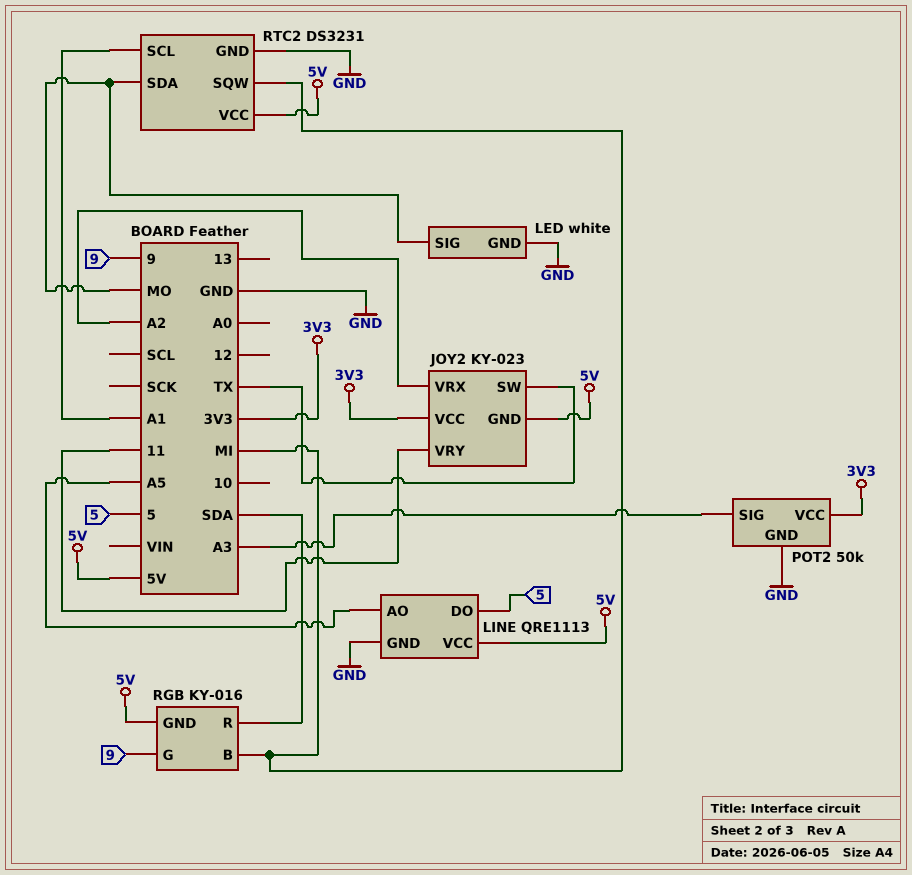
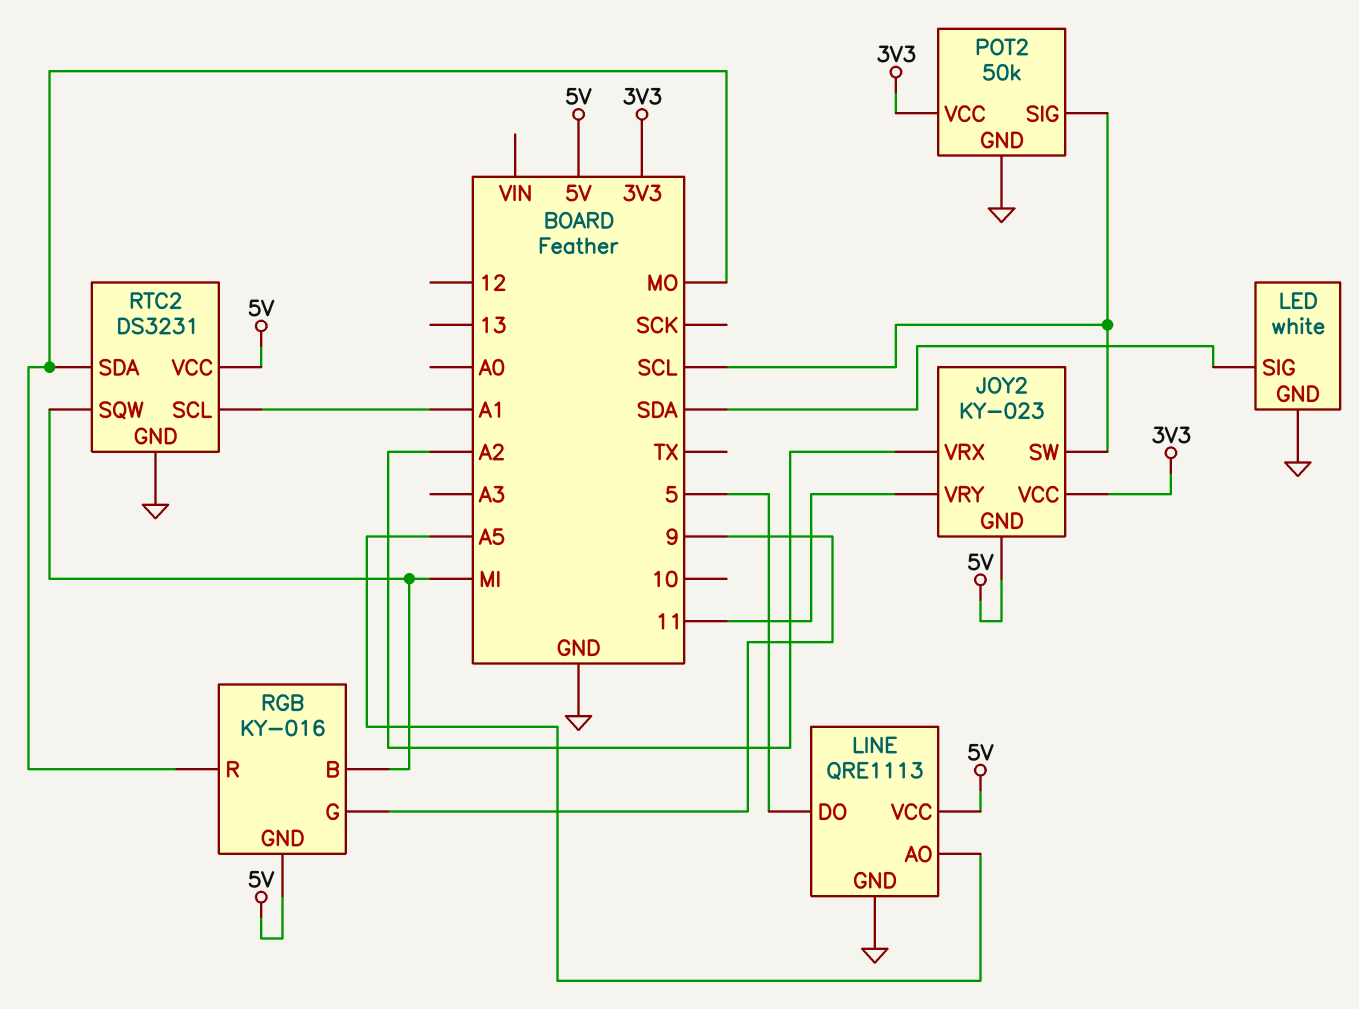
JOY2 pin SW: TX -> SCL
LED pin SIG: MO -> SDA
POT2 pin SIG: A3 -> SCL
RGB pin R: SDA -> MO

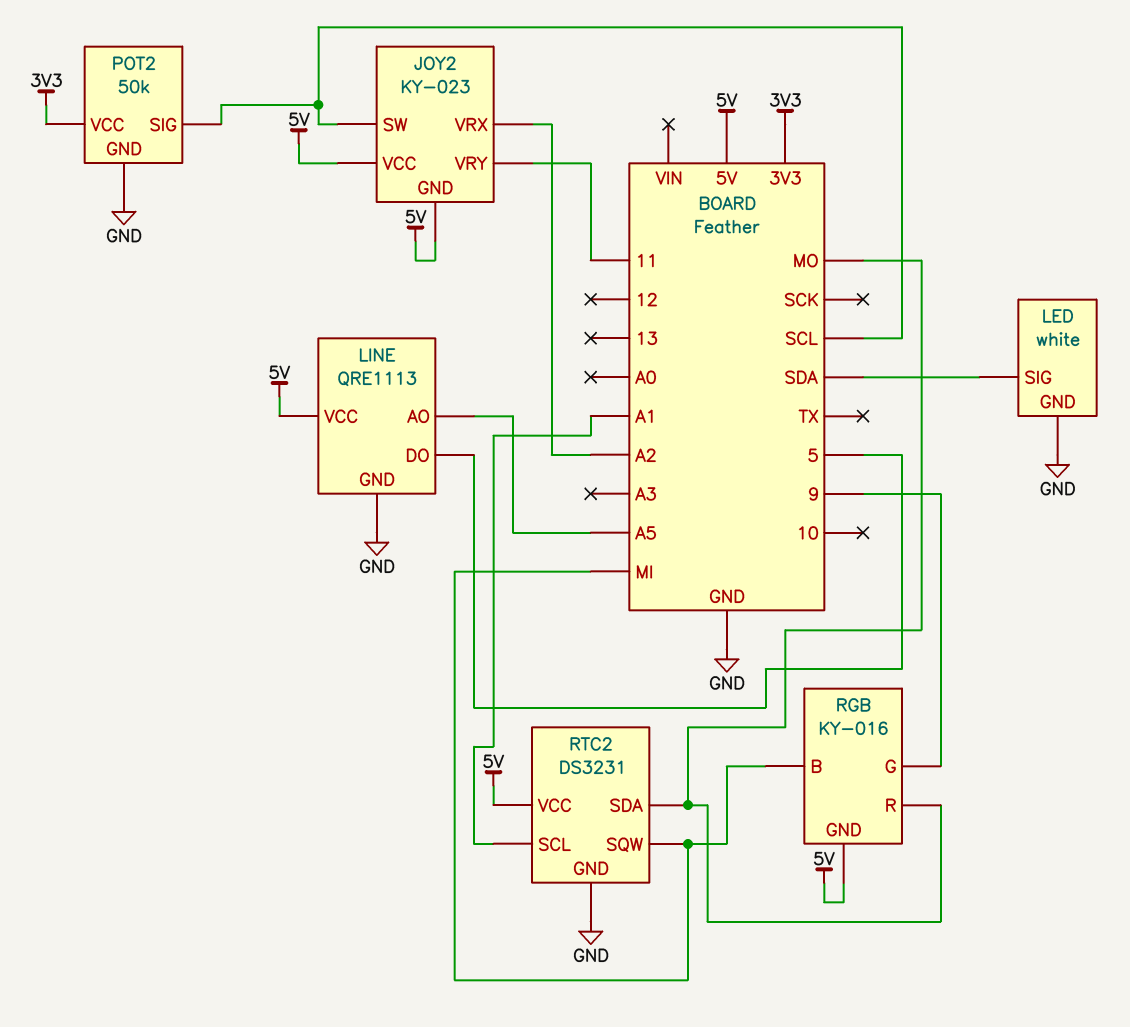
JOY2 pin VCC: 3V3 -> 5V

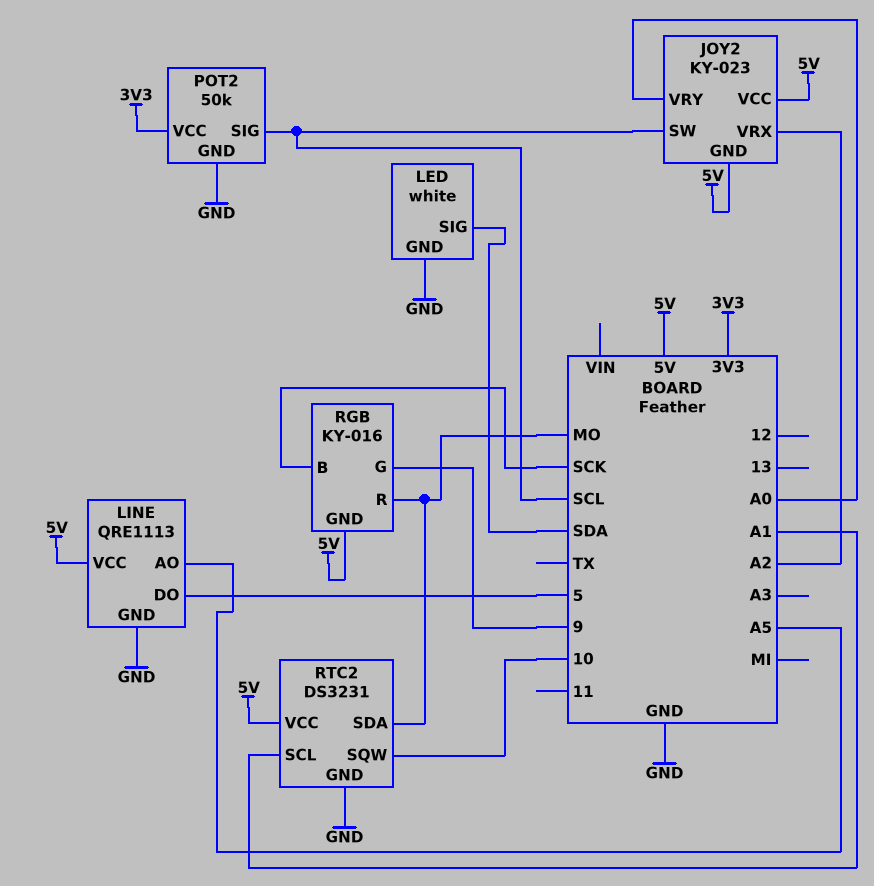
JOY2 pin VRY: 11 -> A0
RGB pin B: MI -> SCK
RTC2 pin SQW: MI -> 10

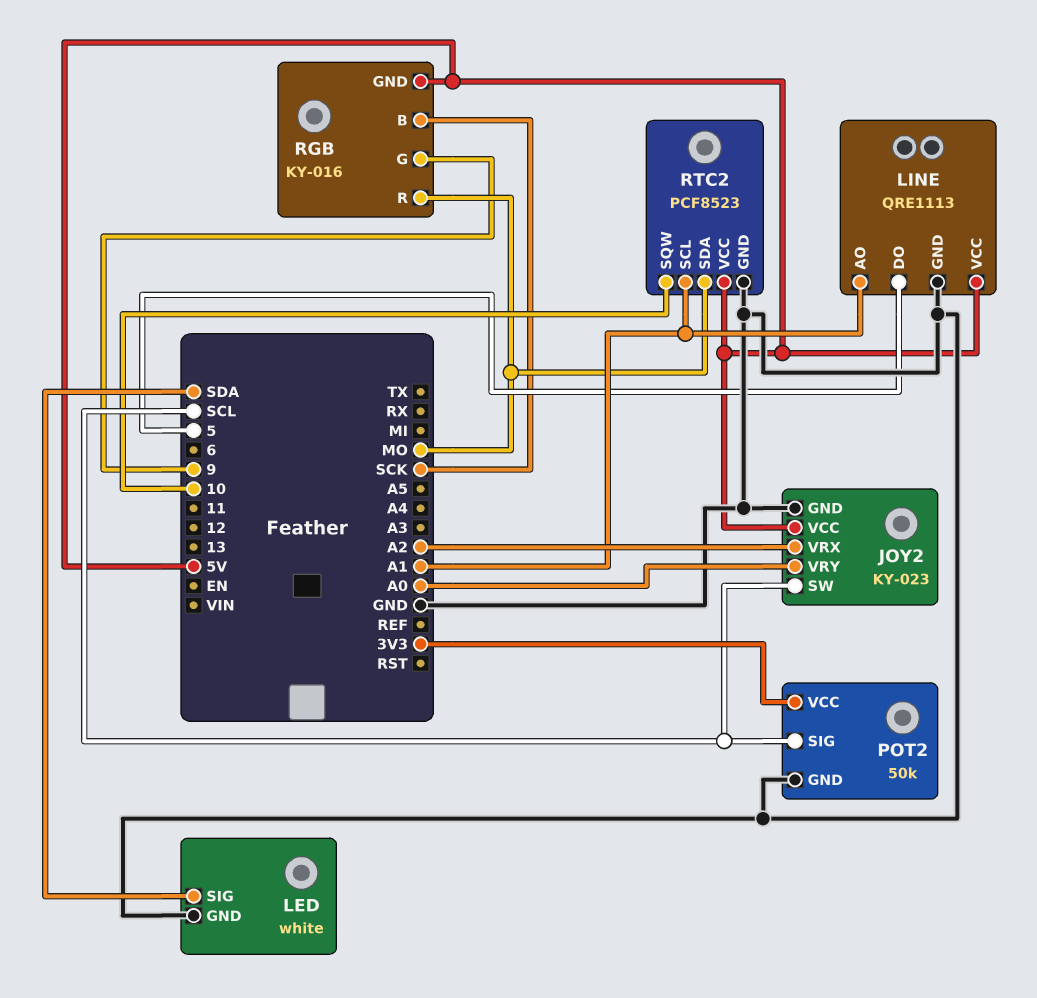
JOY2 pin GND: 5V -> GND
LINE pin AO: A5 -> A1
RTC2: DS3231 -> PCF8523

